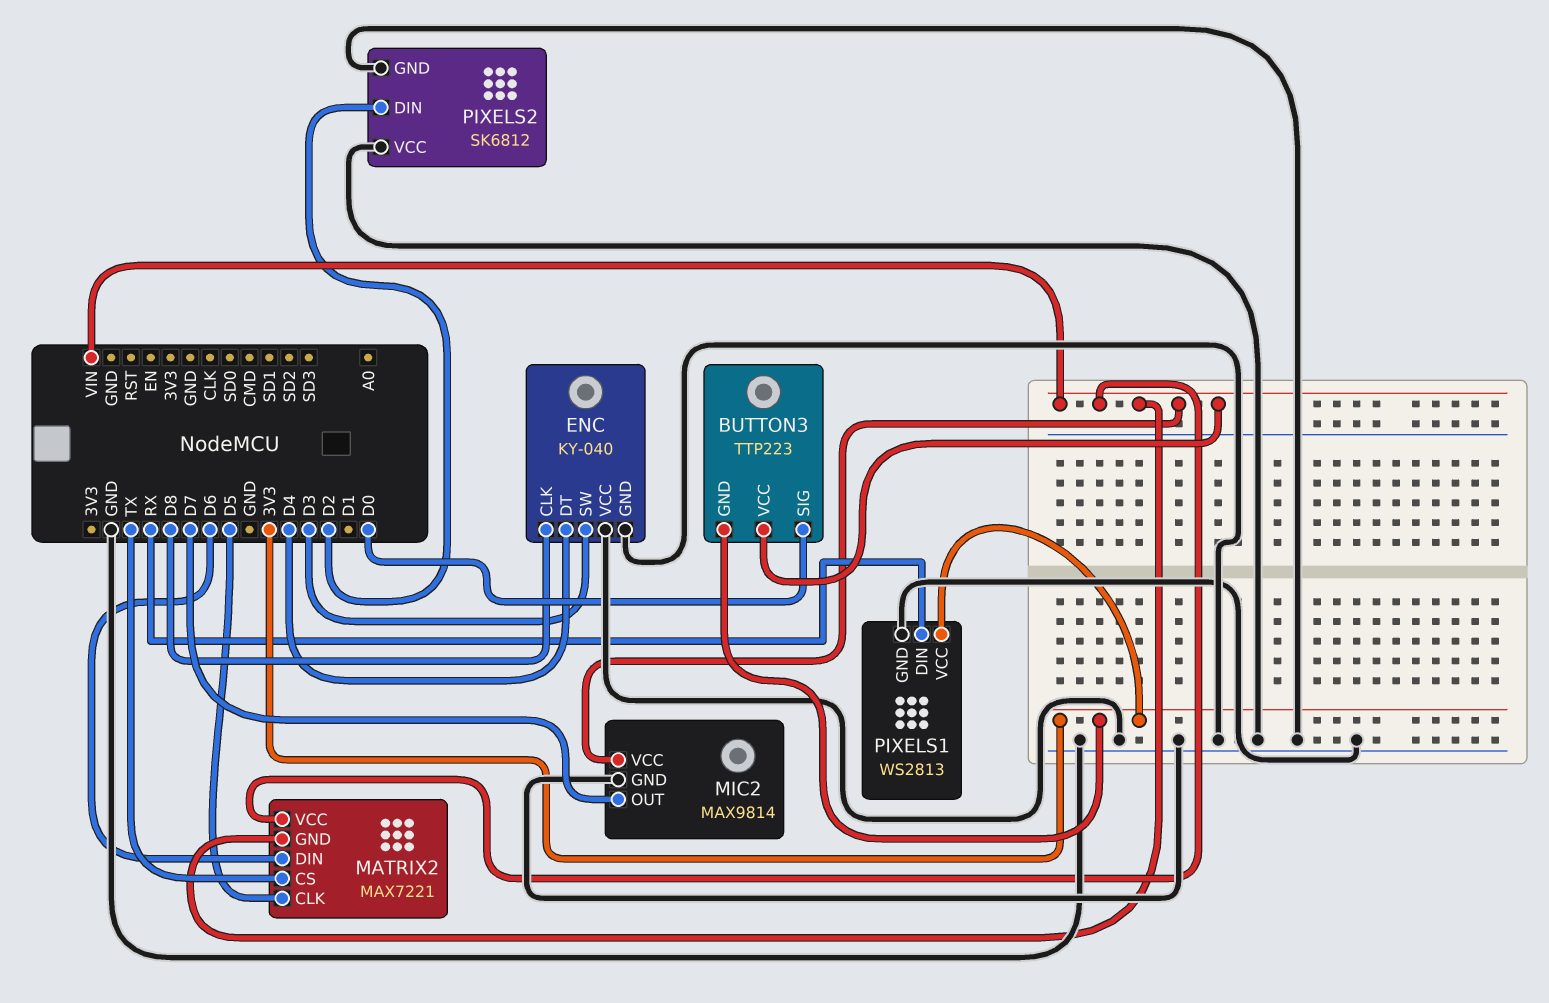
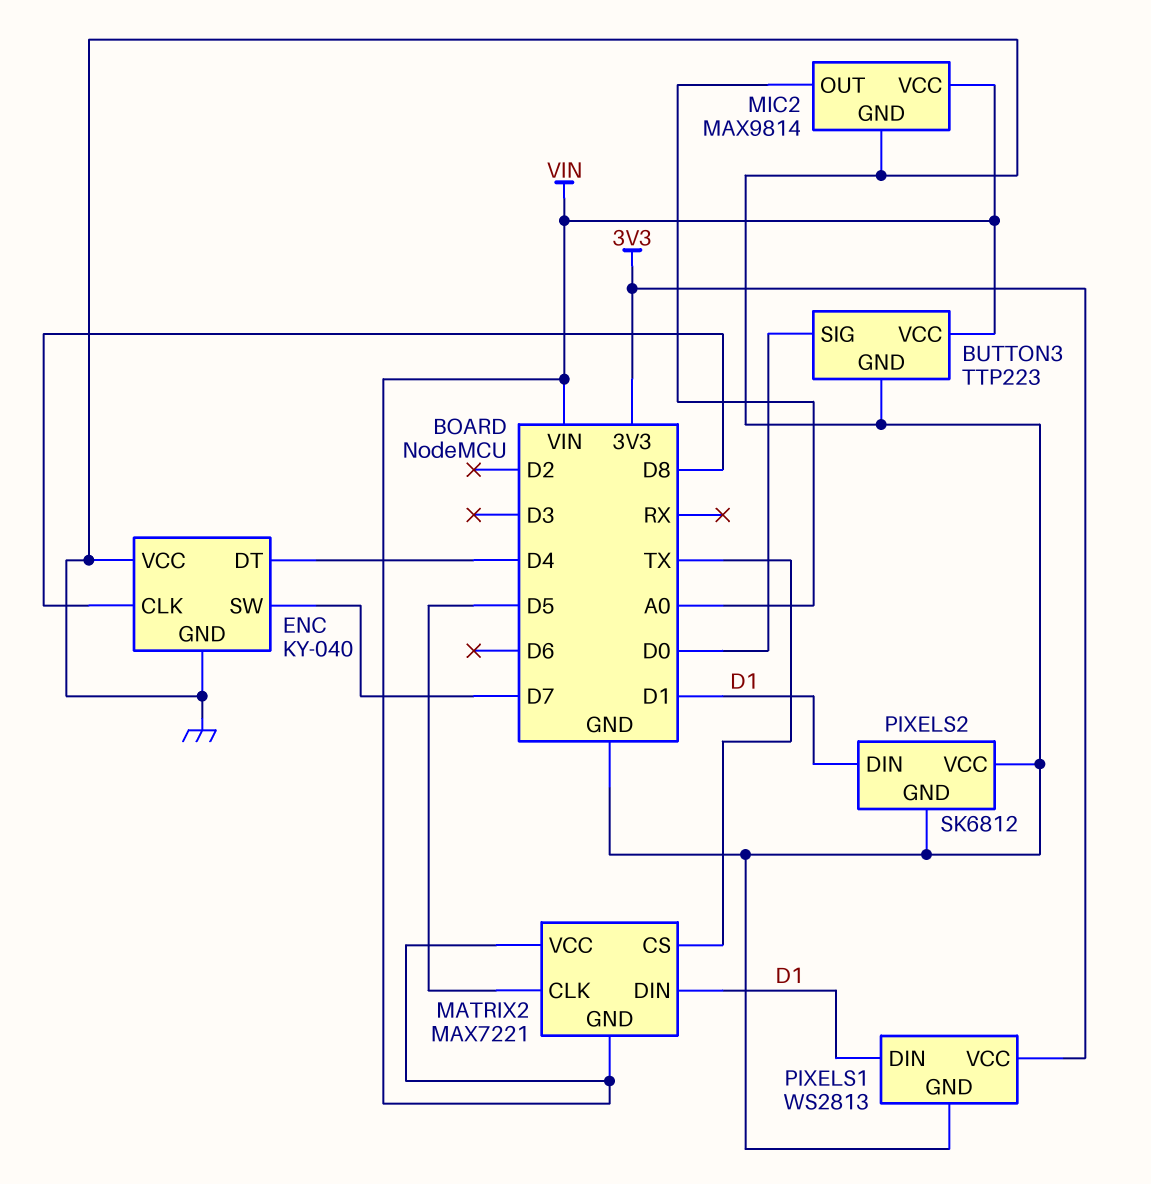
BUTTON3 pin GND: 3V3 -> GND
ENC pin SW: D3 -> D7
MATRIX2 pin DIN: D6 -> D1
MIC2 pin OUT: D7 -> A0
PIXELS1 pin DIN: RX -> D1
PIXELS2 pin DIN: D2 -> D1

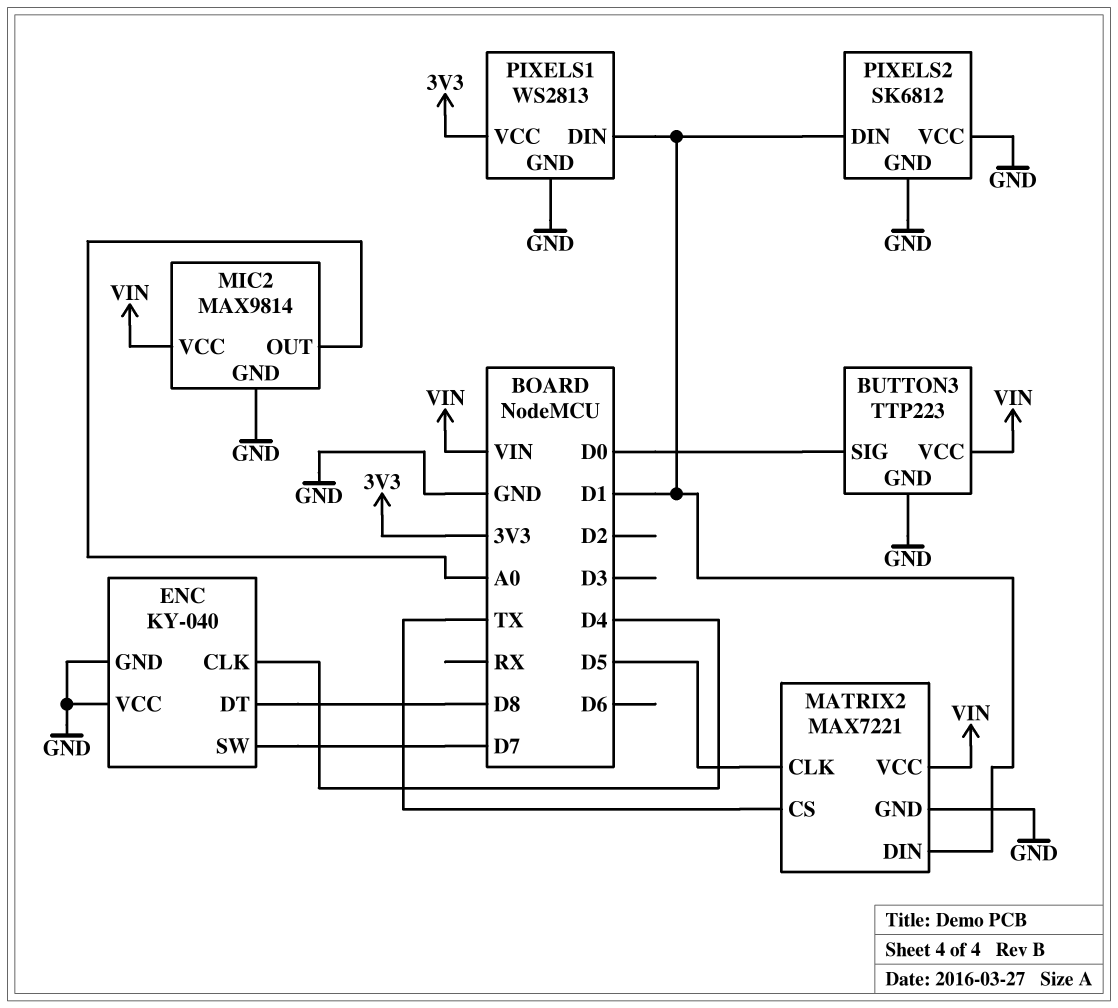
ENC pin CLK: D8 -> D4
ENC pin DT: D4 -> D8
MATRIX2 pin GND: VIN -> GND

